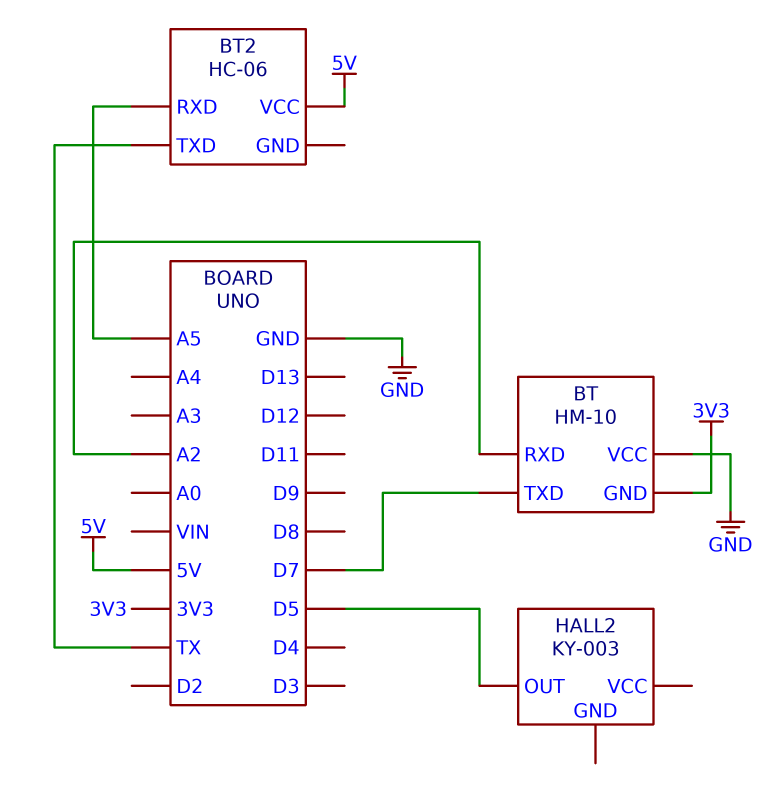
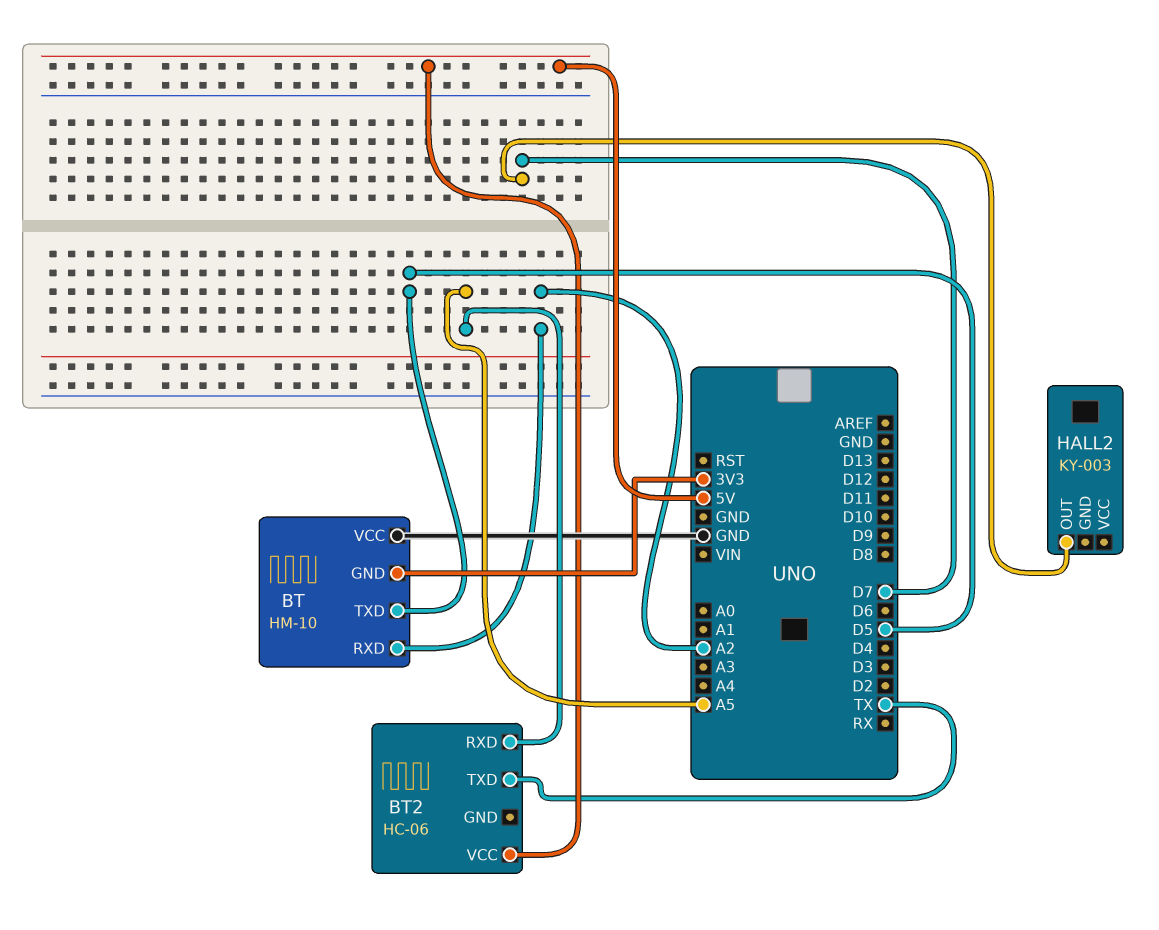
BT pin TXD: D7 -> D5
HALL2 pin OUT: D5 -> D7

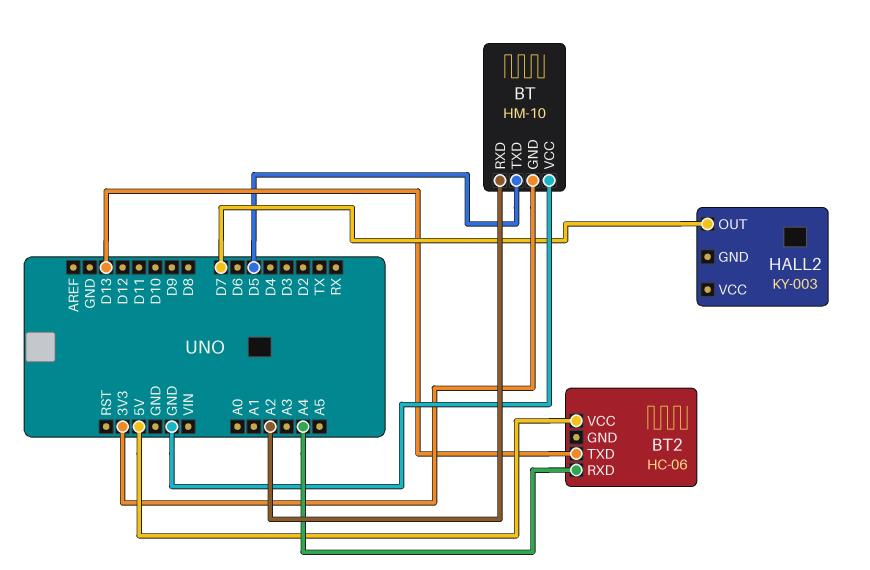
BT2 pin RXD: A5 -> A4
BT2 pin TXD: TX -> D13

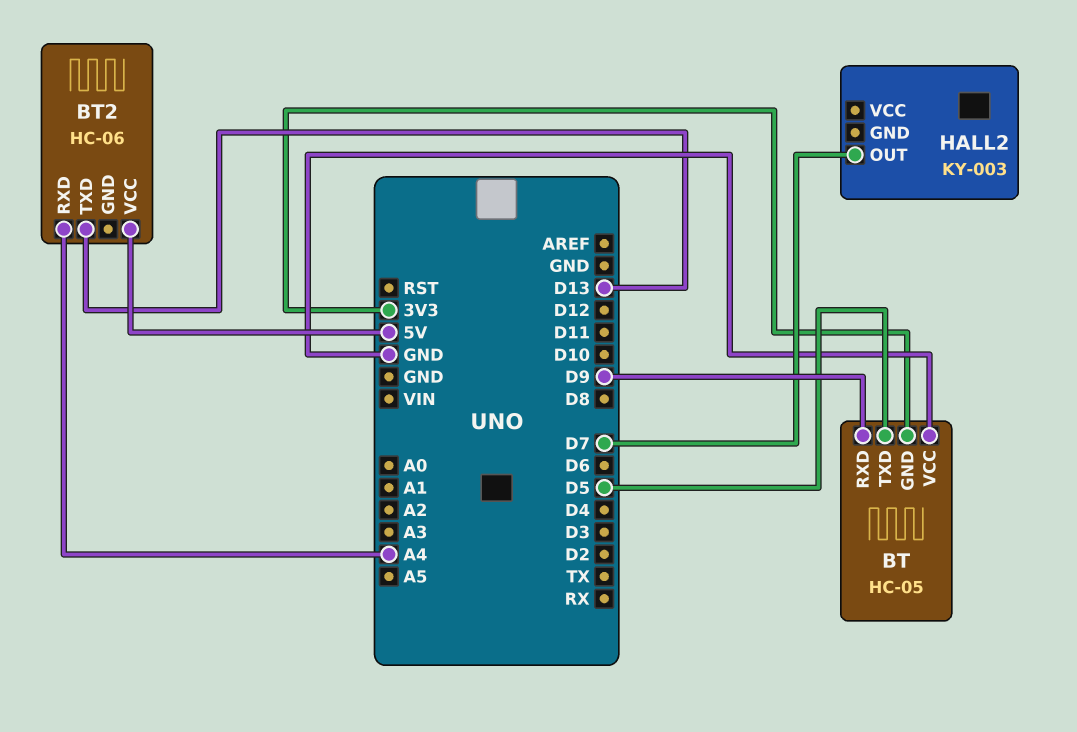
BT: HM-10 -> HC-05
BT pin RXD: A2 -> D9

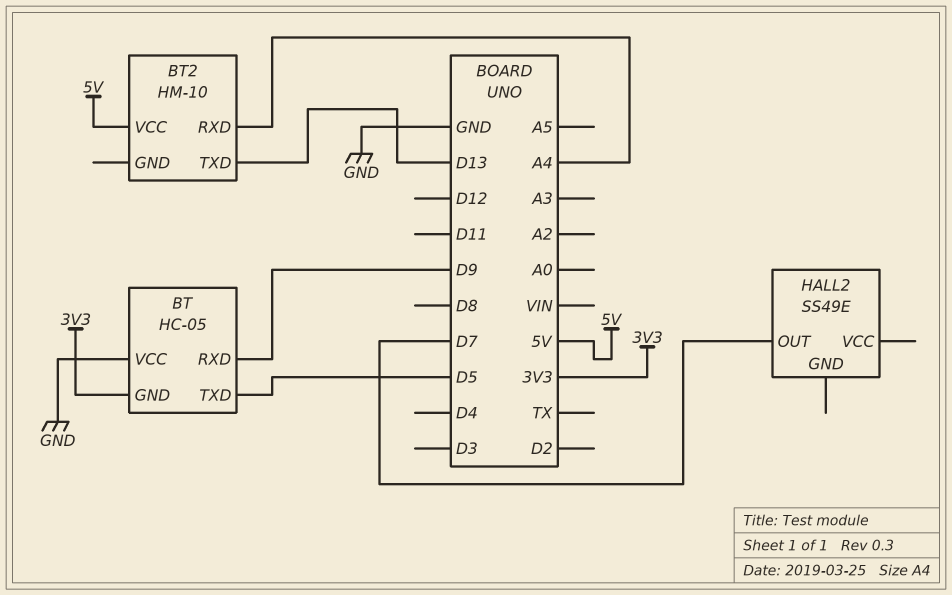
BT2: HC-06 -> HM-10
HALL2: KY-003 -> SS49E

